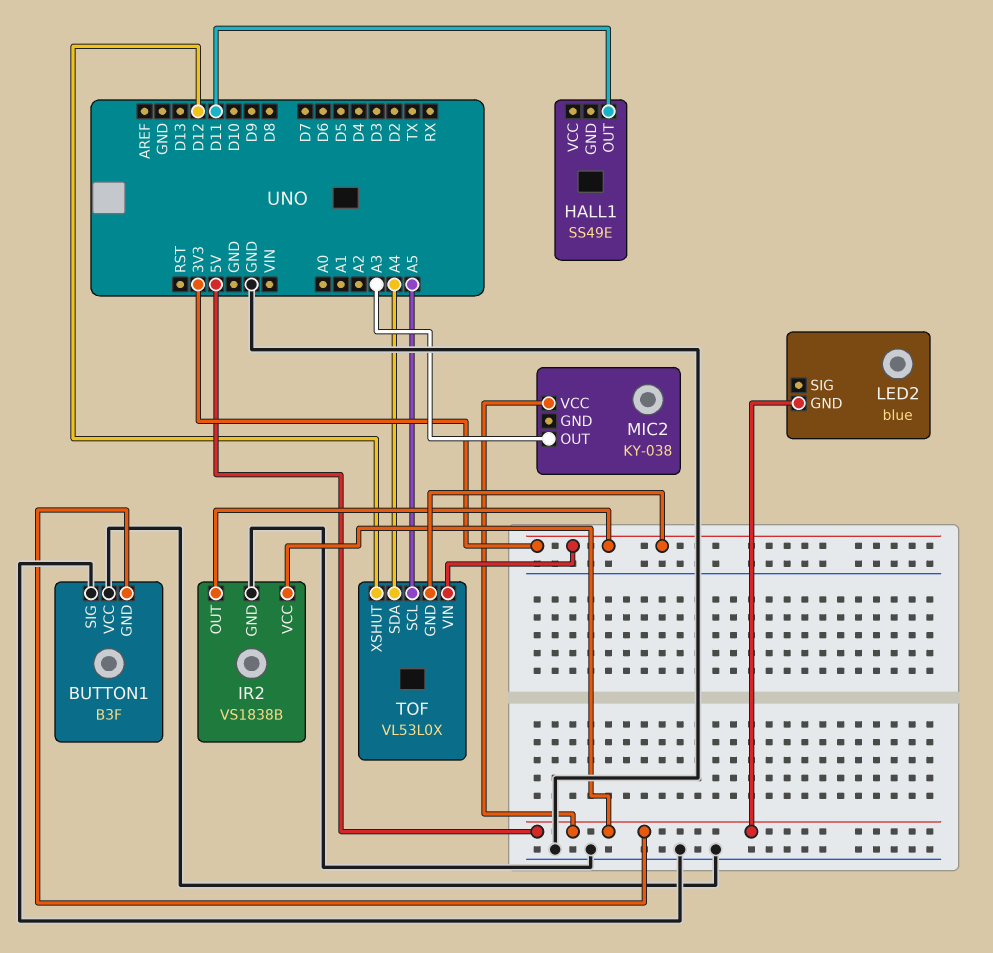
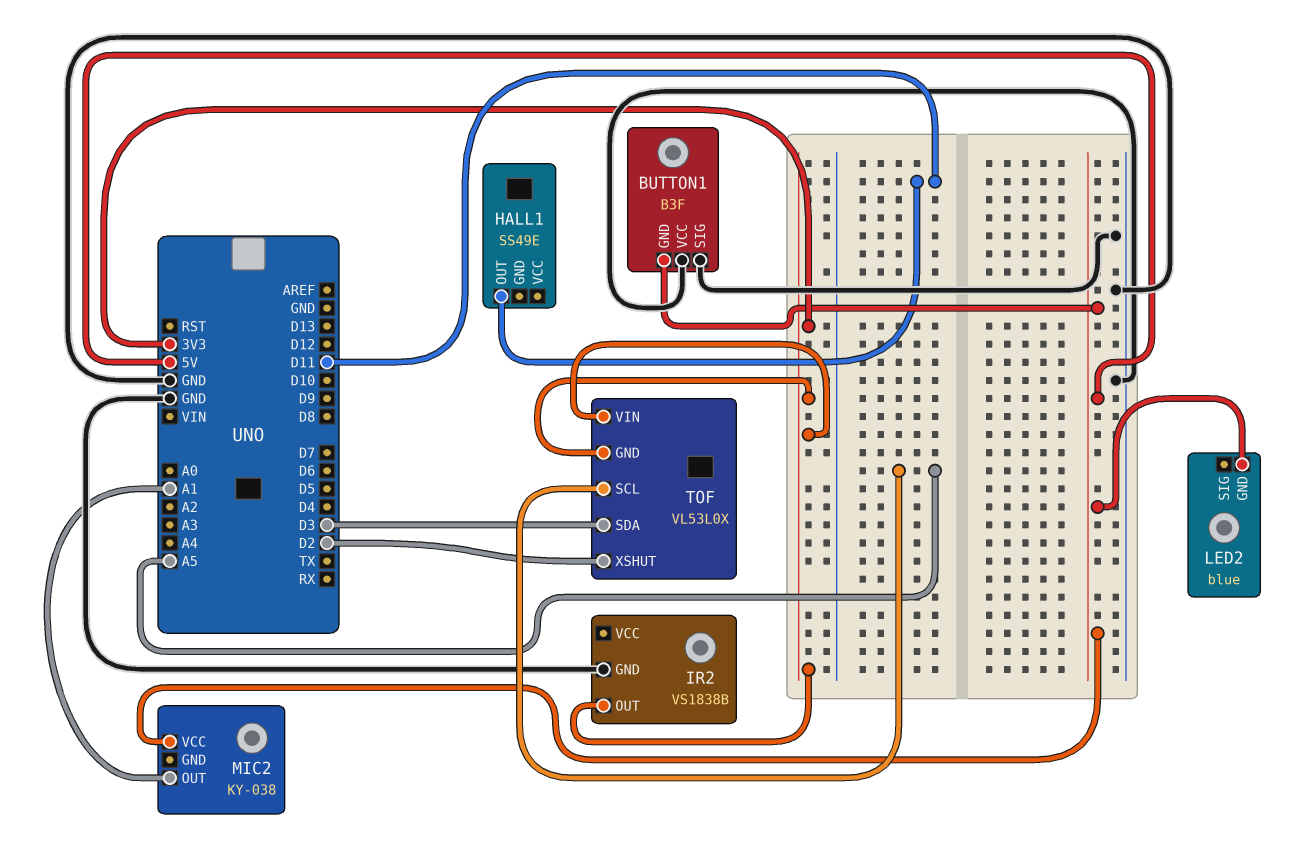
IR2 pin VCC: 5V -> none
MIC2 pin OUT: A3 -> A1
TOF pin SDA: A4 -> D3
TOF pin XSHUT: D12 -> D2

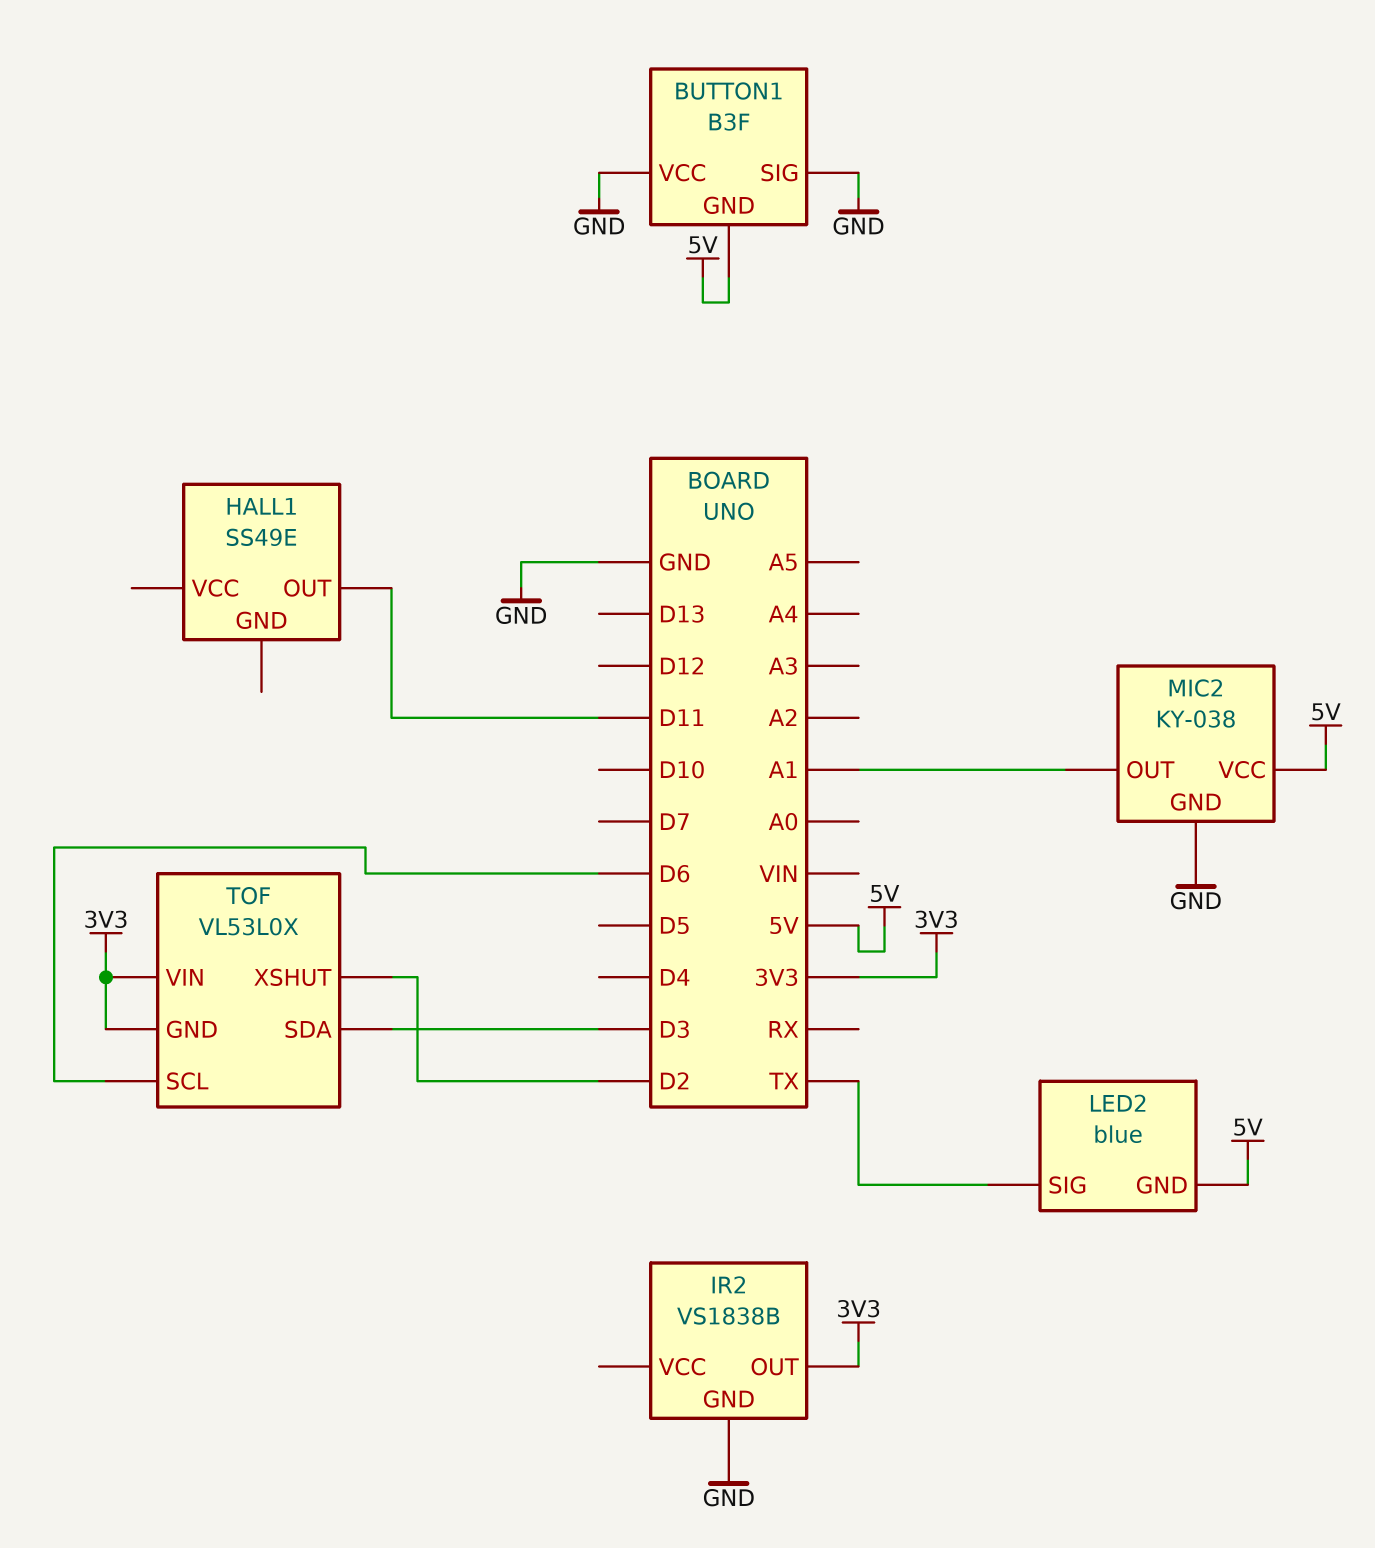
LED2 pin SIG: none -> TX
MIC2 pin GND: none -> GND
TOF pin SCL: A5 -> D6

